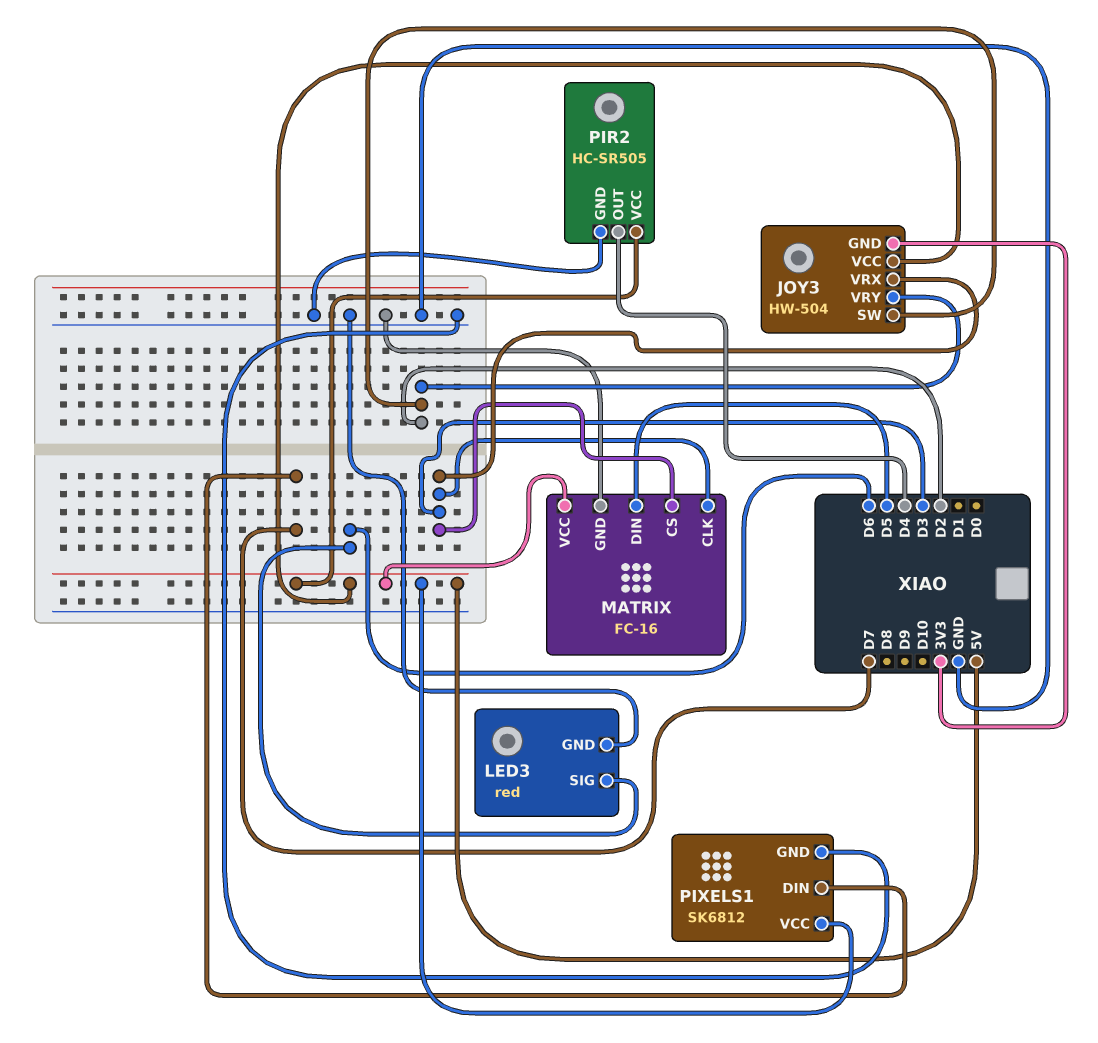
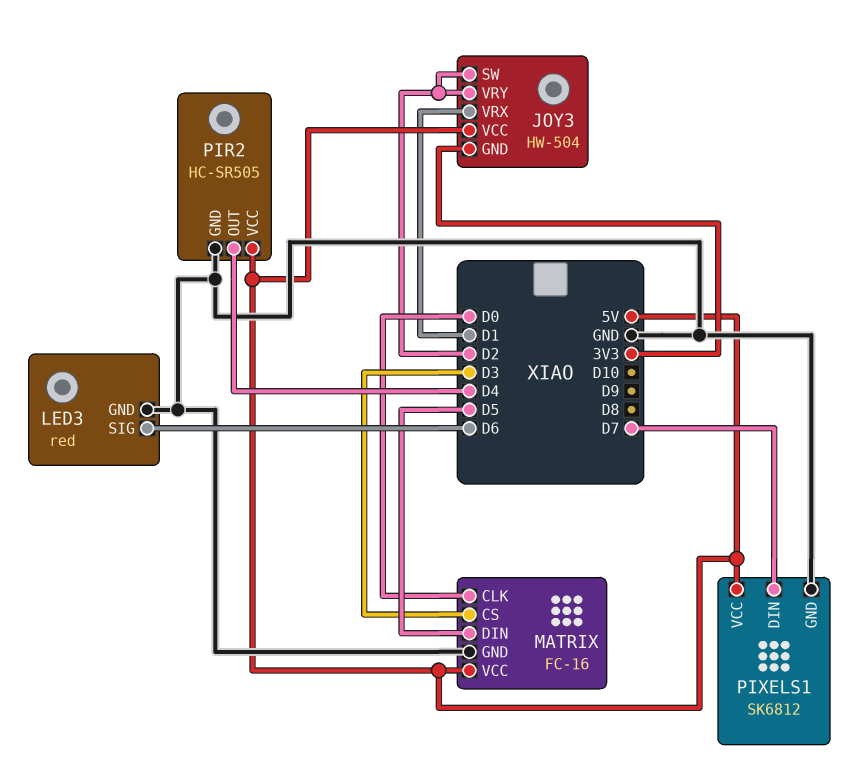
JOY3 pin VRX: D3 -> D1
MATRIX pin CLK: D3 -> D0

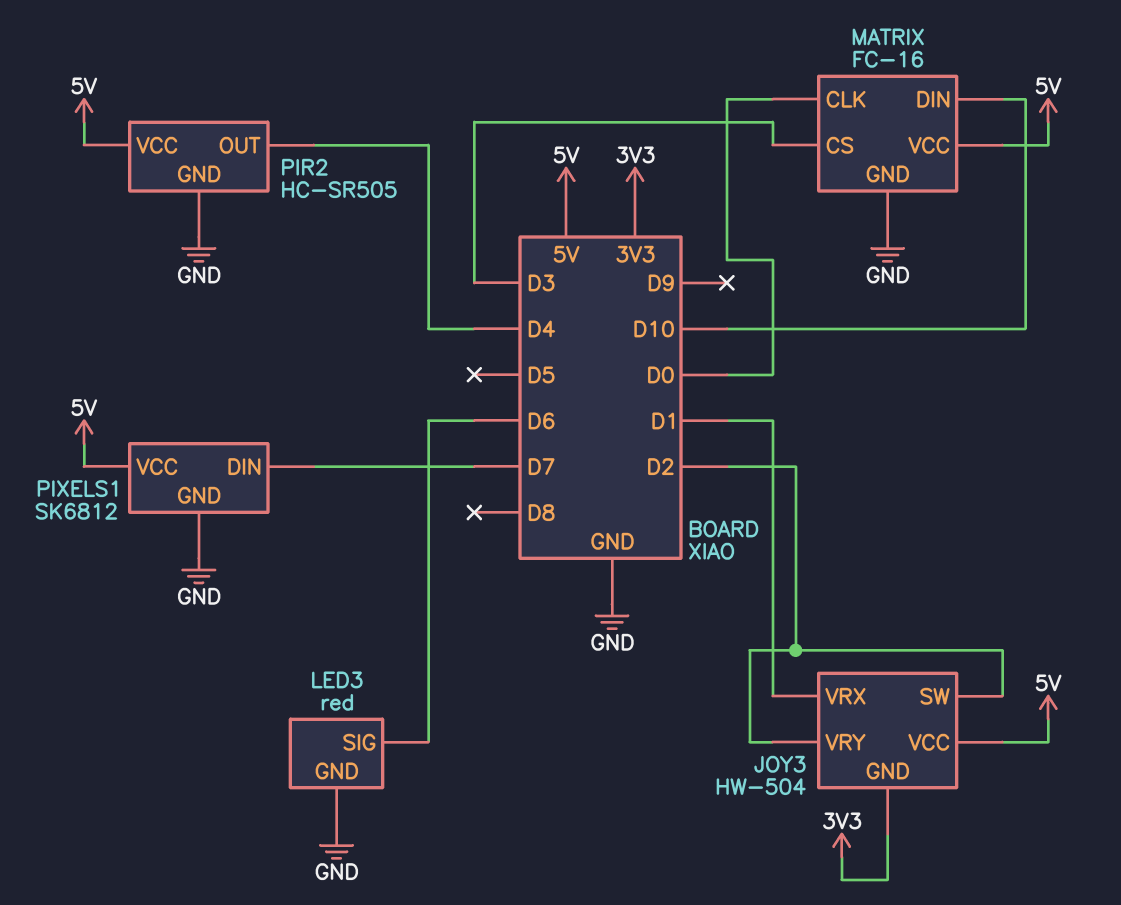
MATRIX pin DIN: D5 -> D10

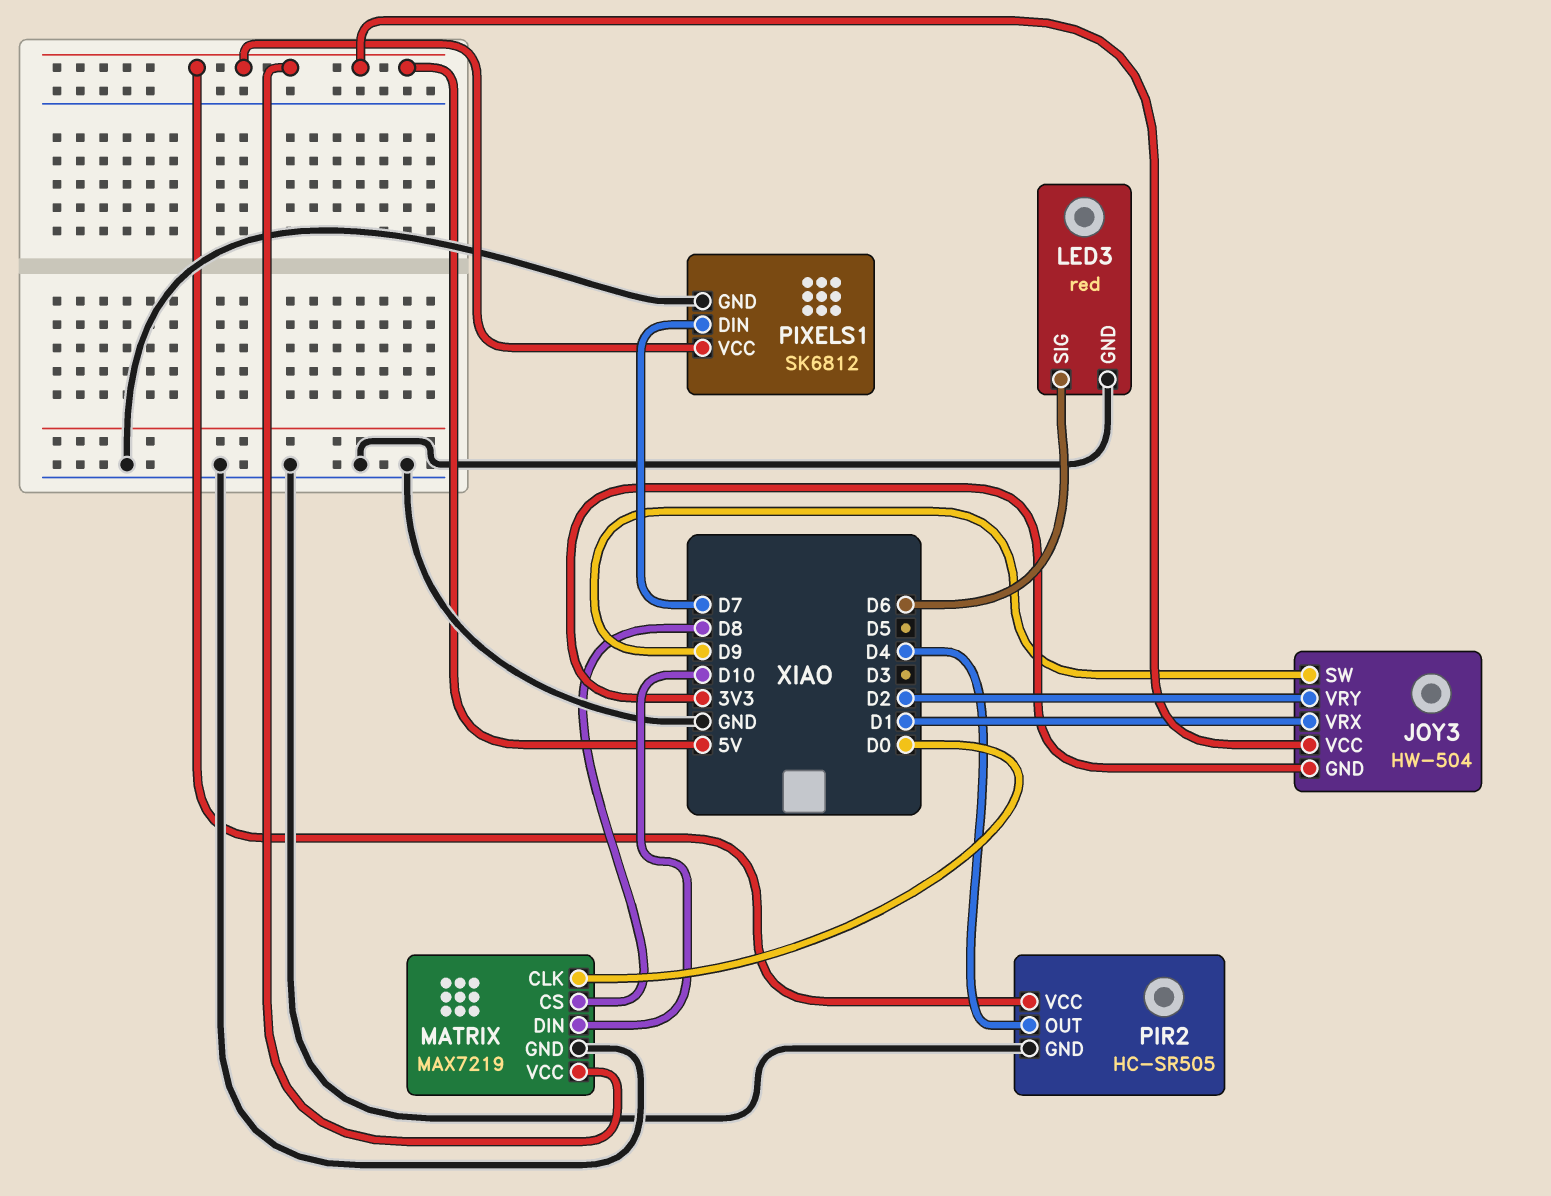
JOY3 pin SW: D2 -> D9
MATRIX: FC-16 -> MAX7219
MATRIX pin CS: D3 -> D8

